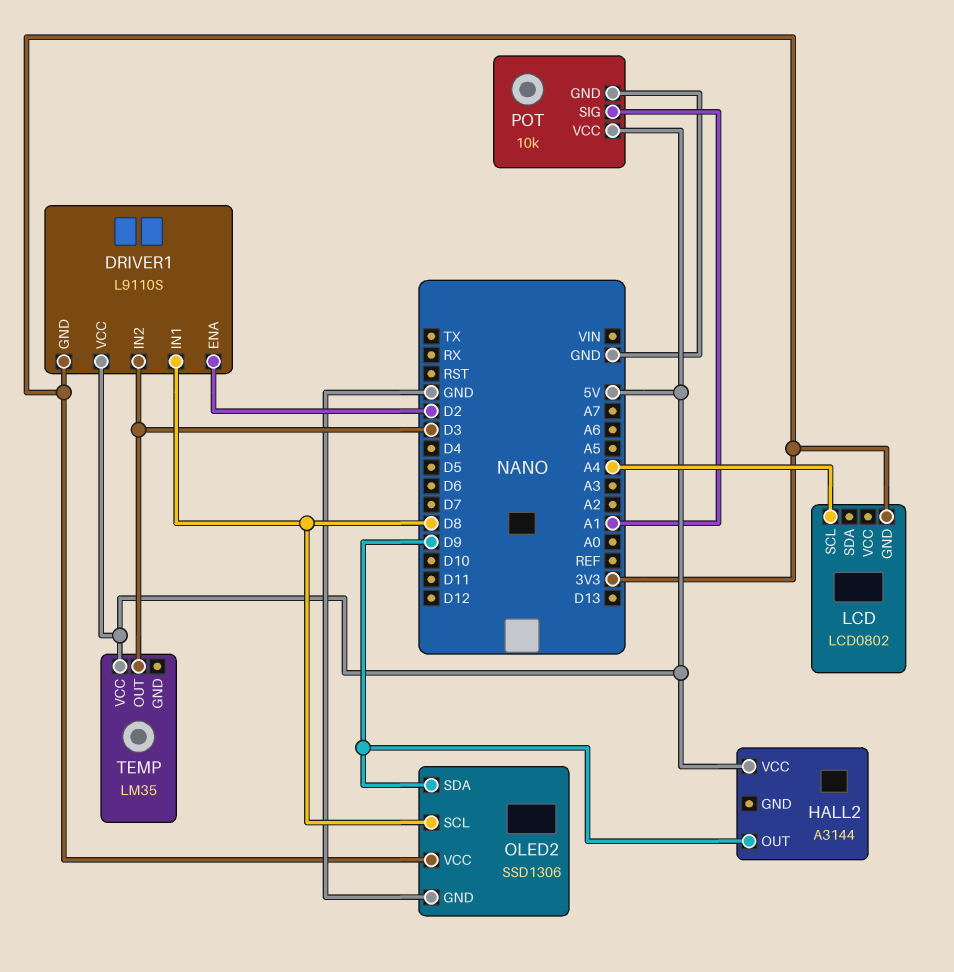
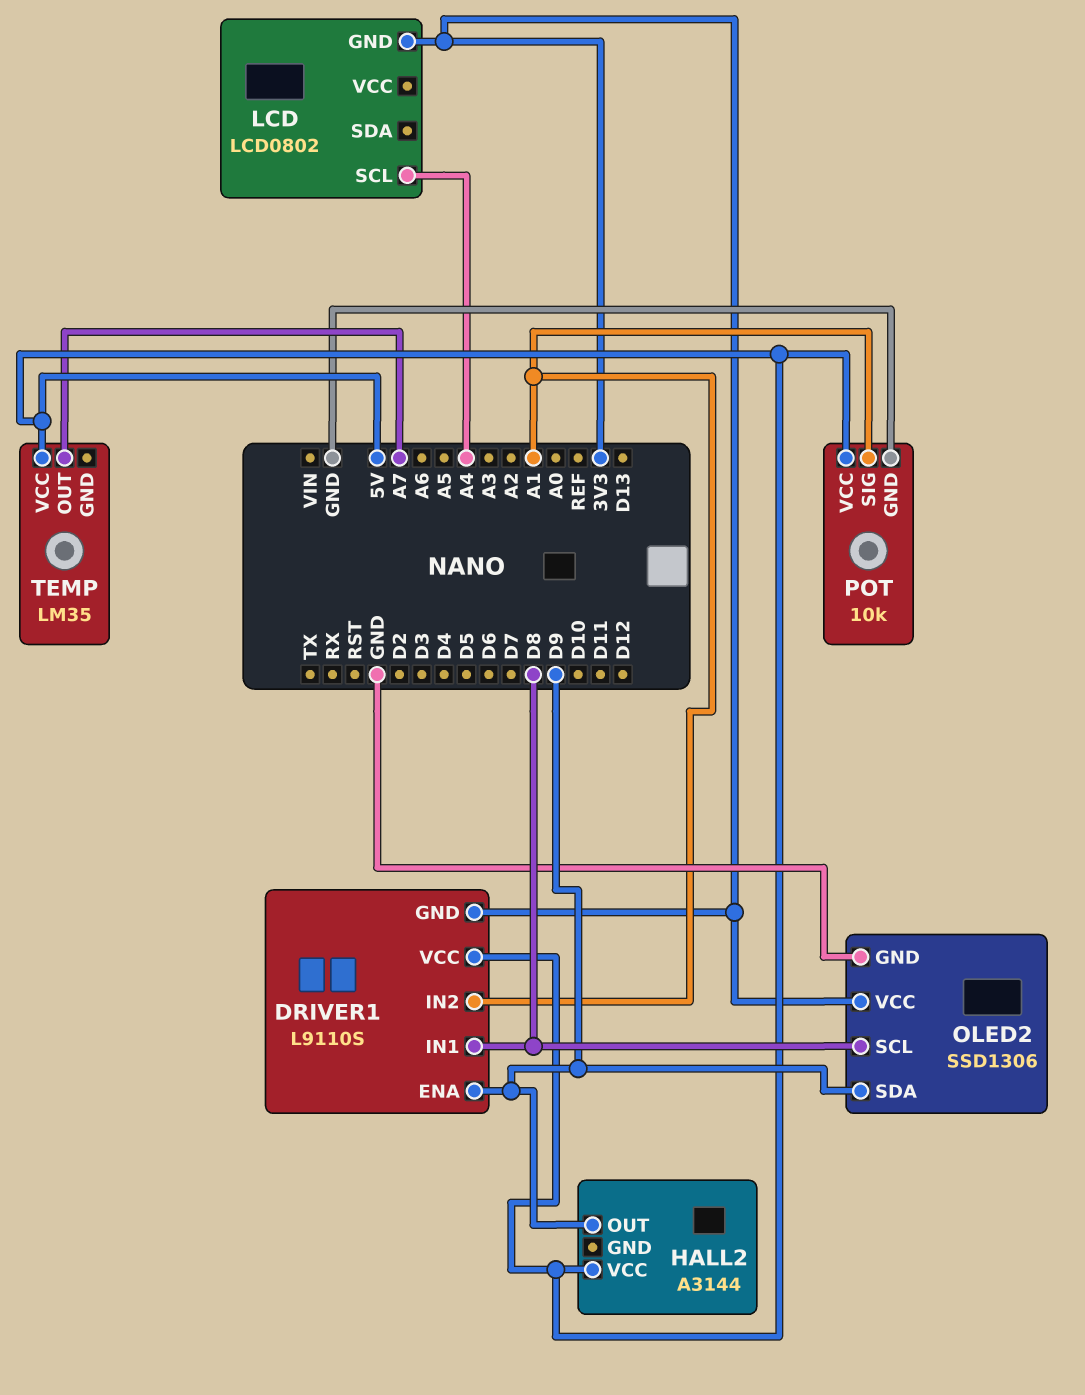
DRIVER1 pin ENA: D2 -> D9
DRIVER1 pin IN2: D3 -> A1
TEMP pin OUT: D3 -> A7

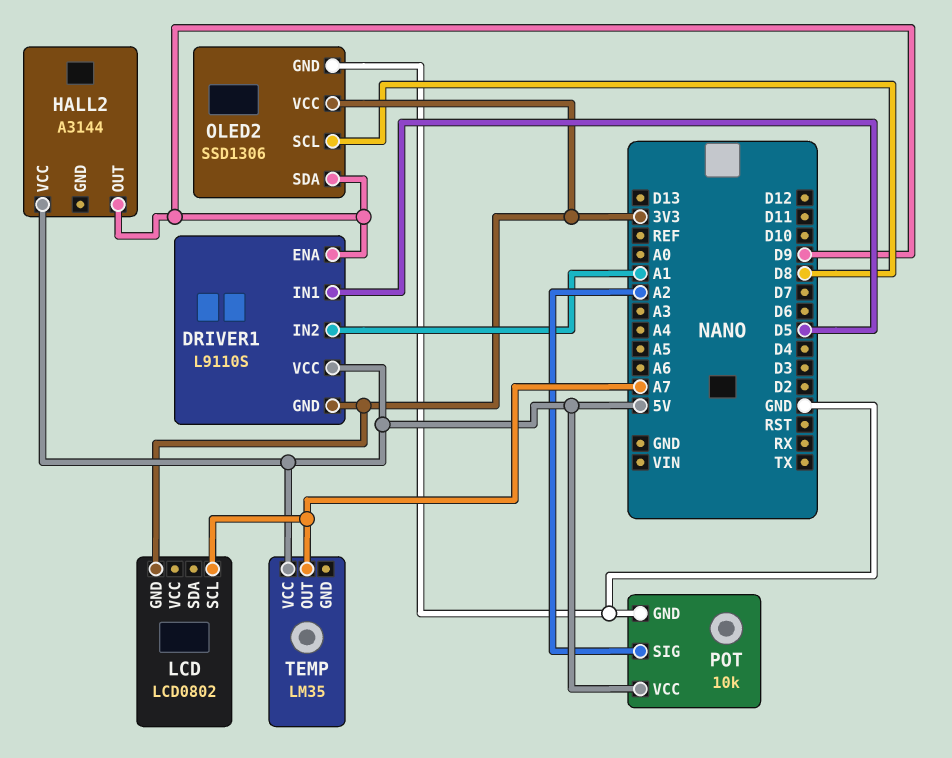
DRIVER1 pin IN1: D8 -> D5
LCD pin SCL: A4 -> A7
POT pin SIG: A1 -> A2

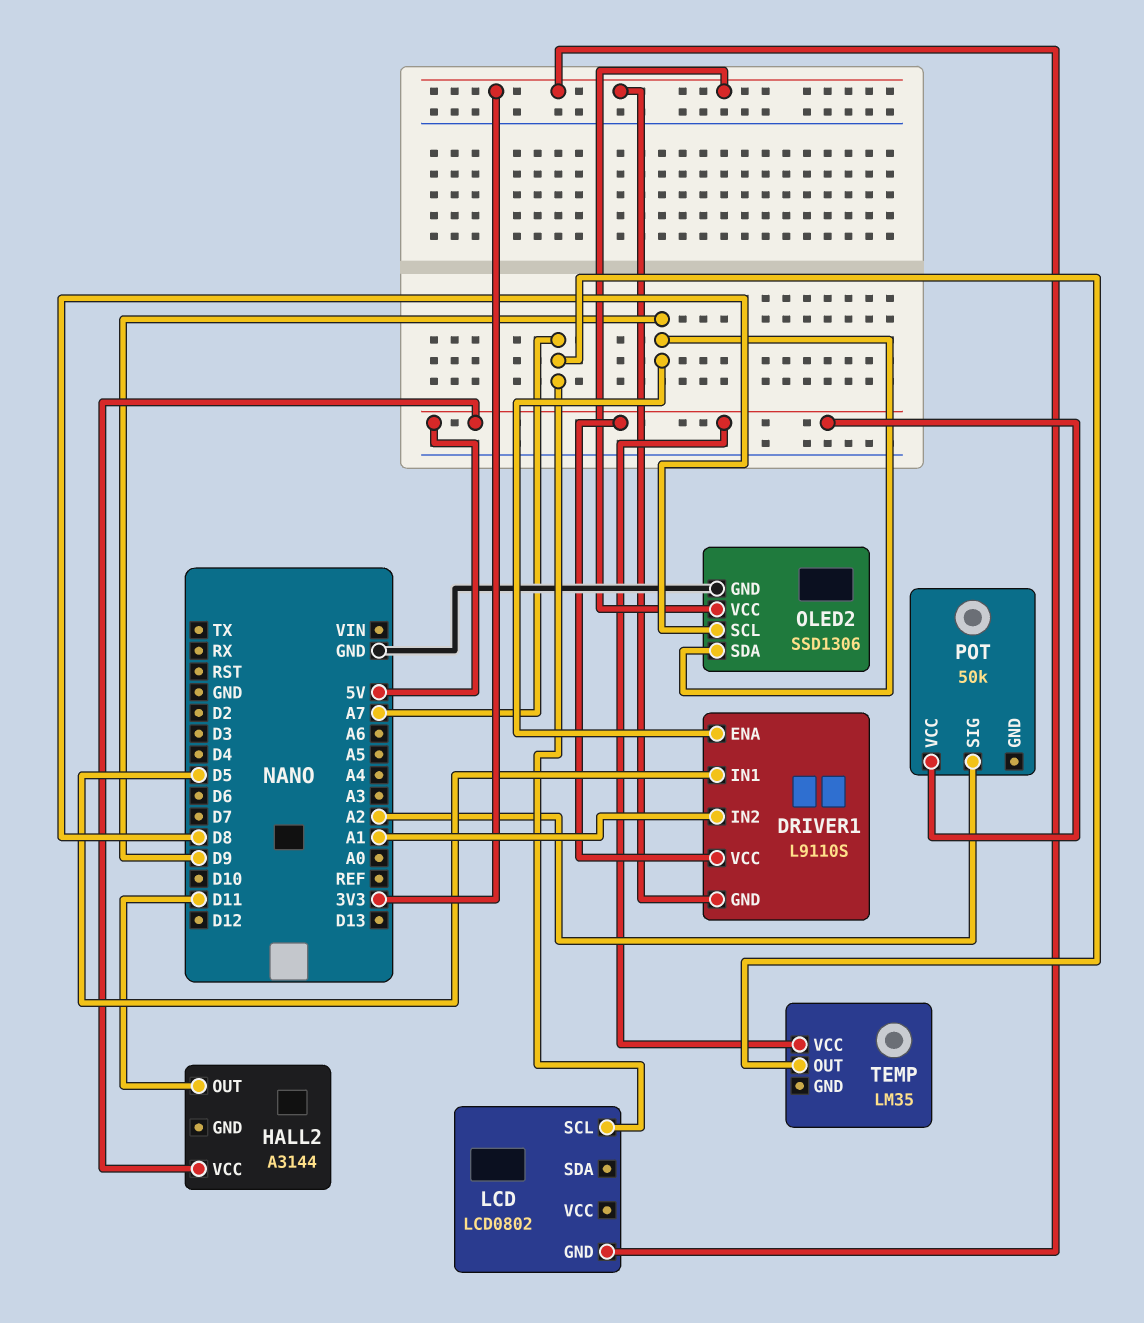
HALL2 pin OUT: D9 -> D11
POT: 10k -> 50k
POT pin GND: GND -> none

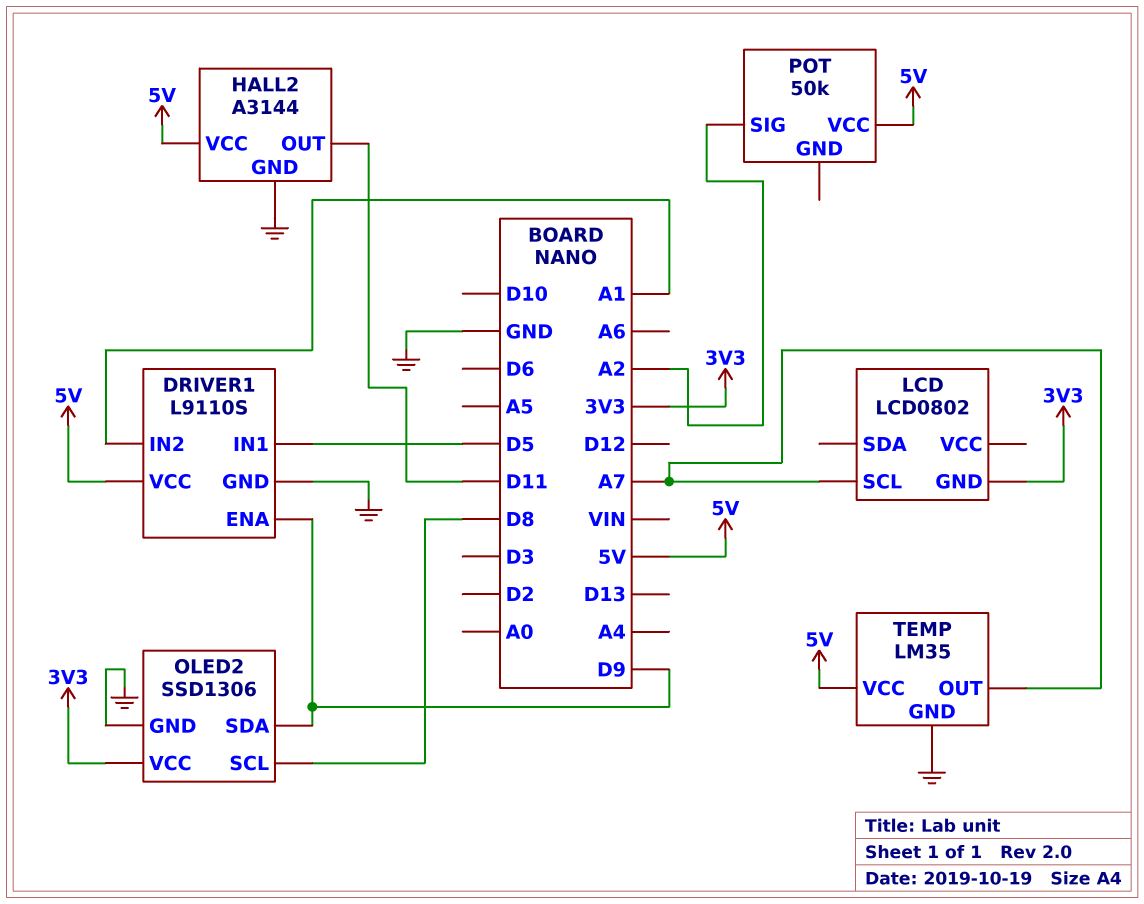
DRIVER1 pin GND: 3V3 -> GND
HALL2 pin GND: none -> GND
TEMP pin GND: none -> GND

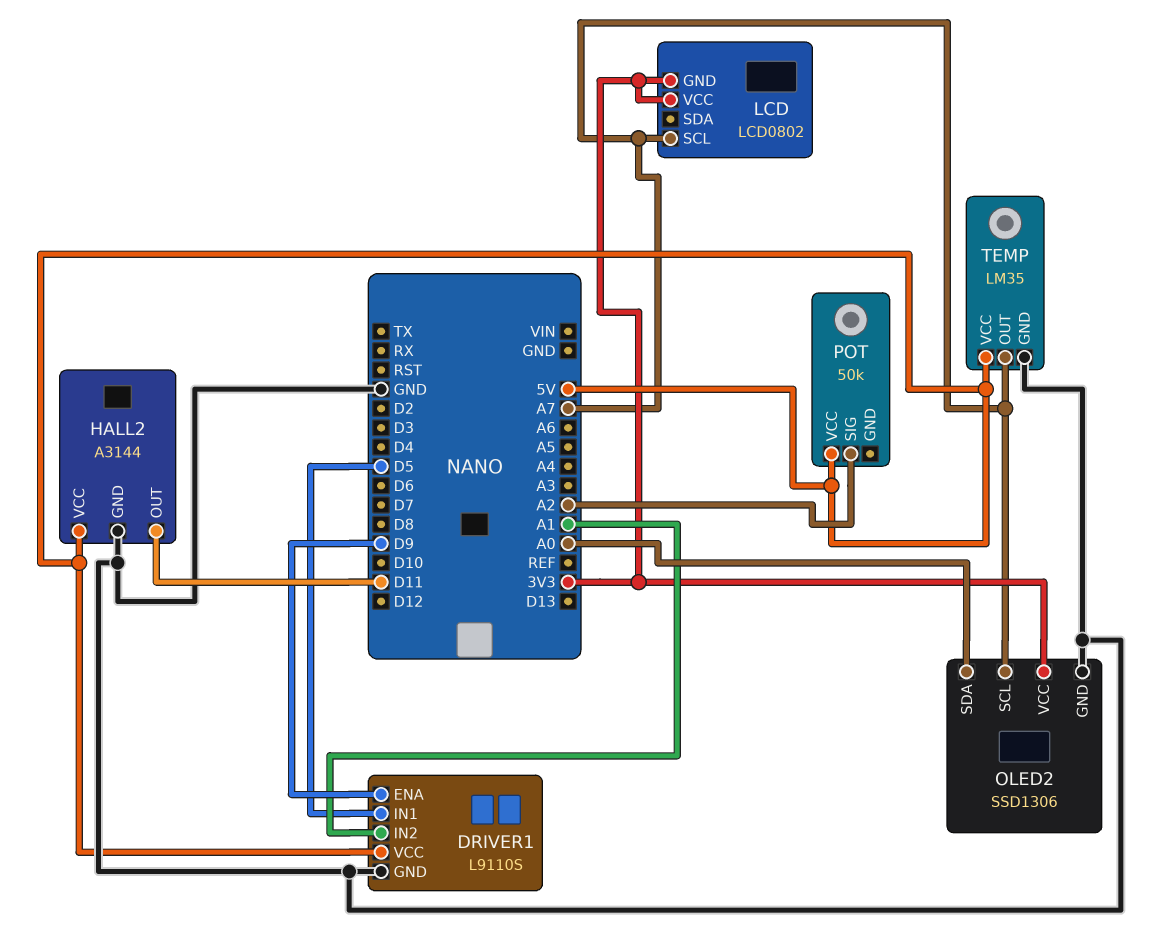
LCD pin VCC: none -> 3V3
OLED2 pin SCL: D8 -> A7
OLED2 pin SDA: D9 -> A0

